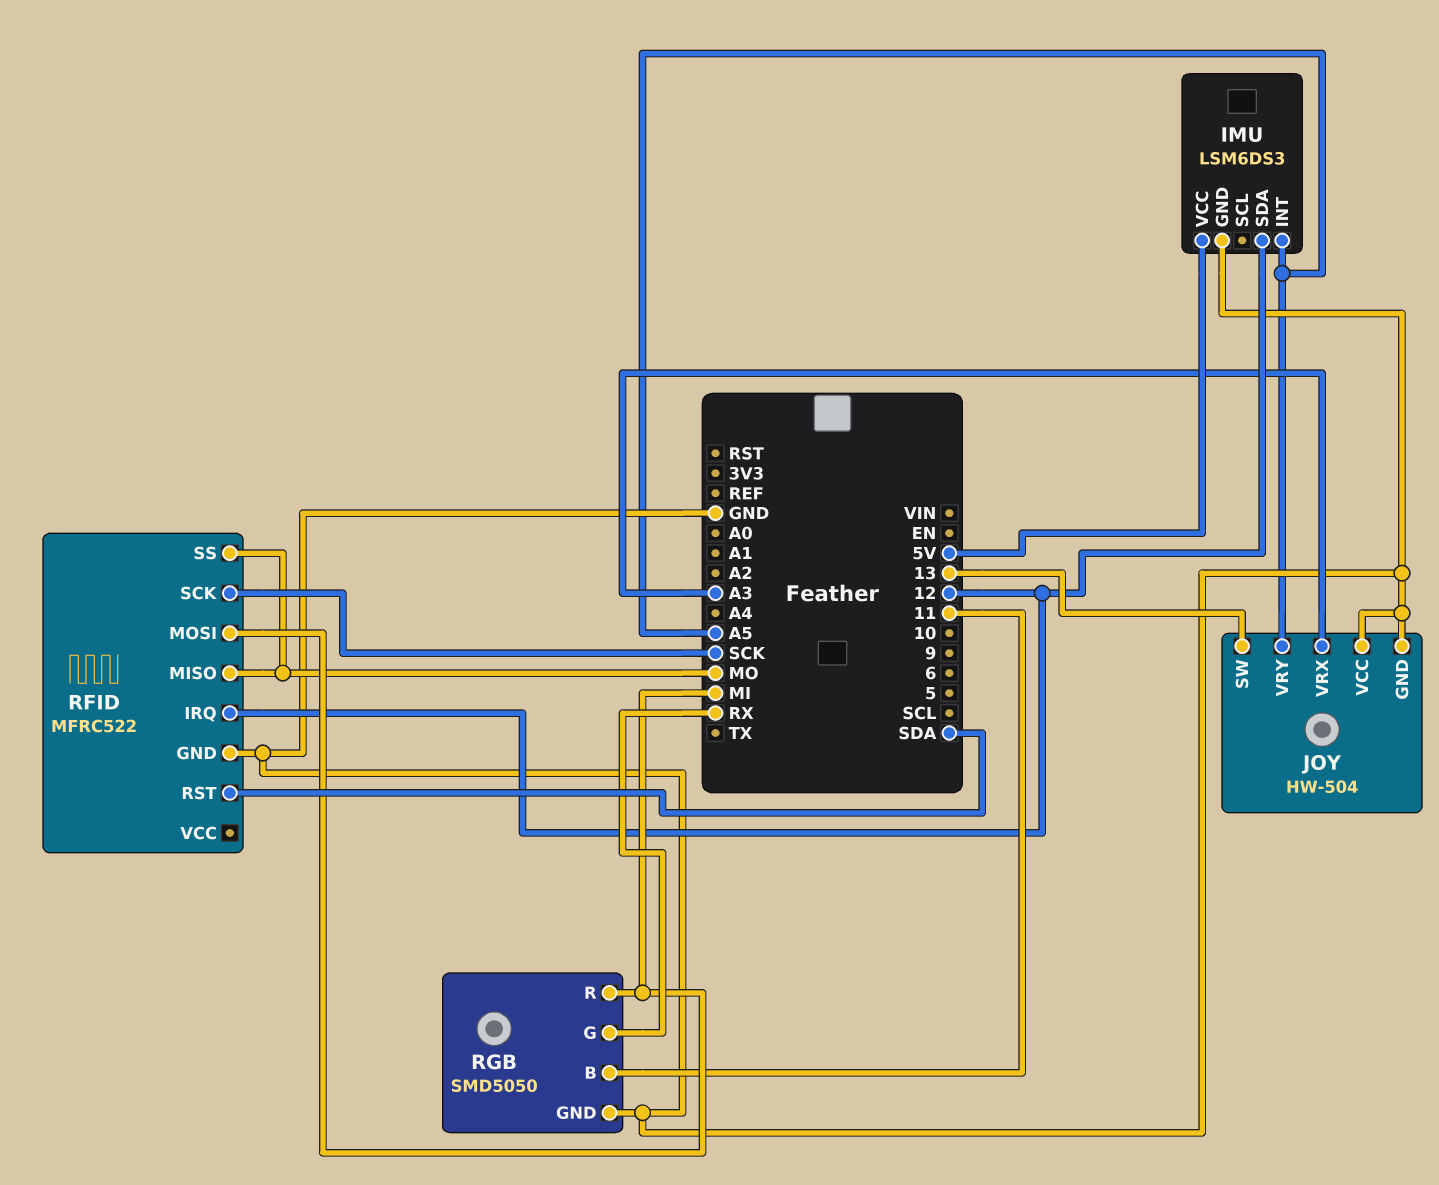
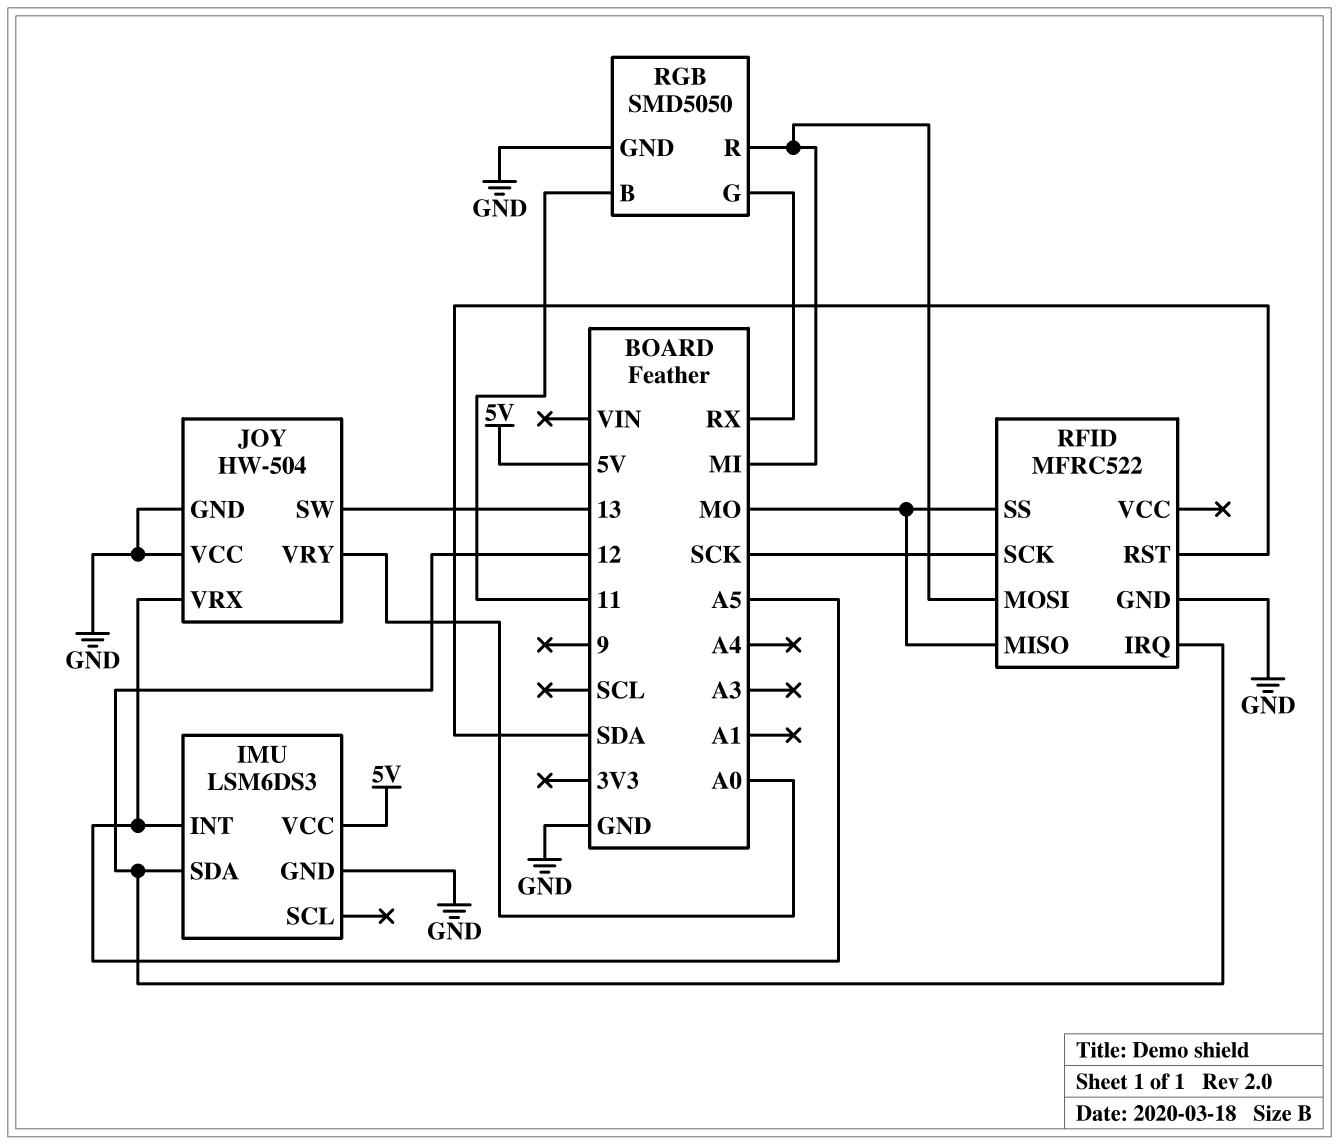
JOY pin VRX: A3 -> A5
JOY pin VRY: A5 -> A0

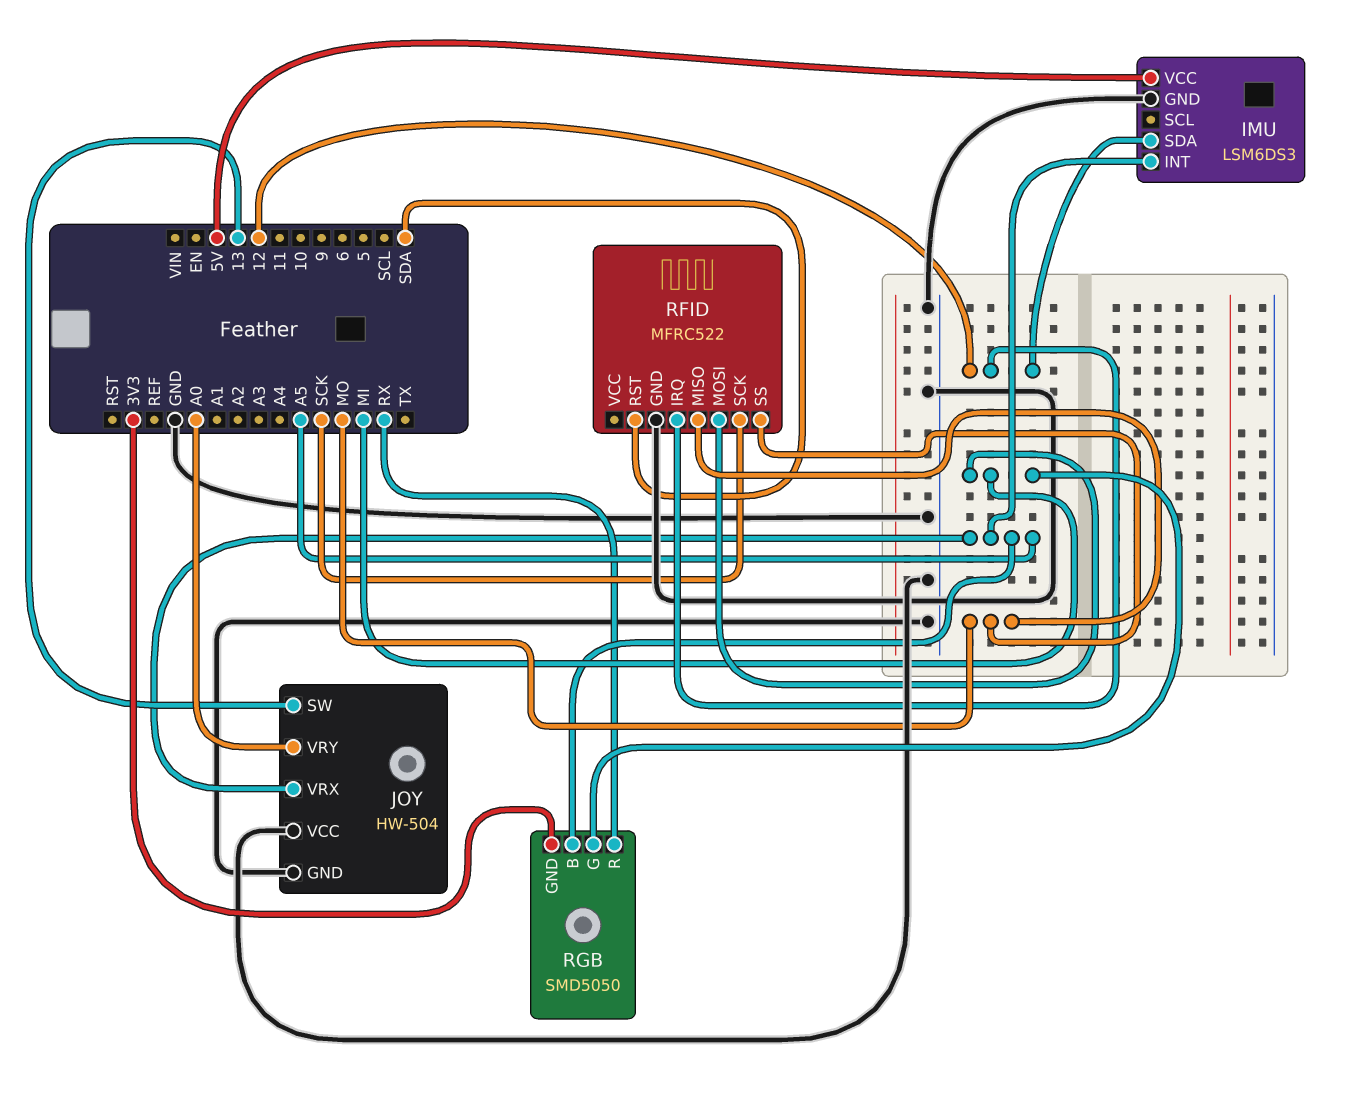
RGB pin B: 11 -> A5
RGB pin G: RX -> MI
RGB pin GND: GND -> 3V3
RGB pin R: MI -> RX

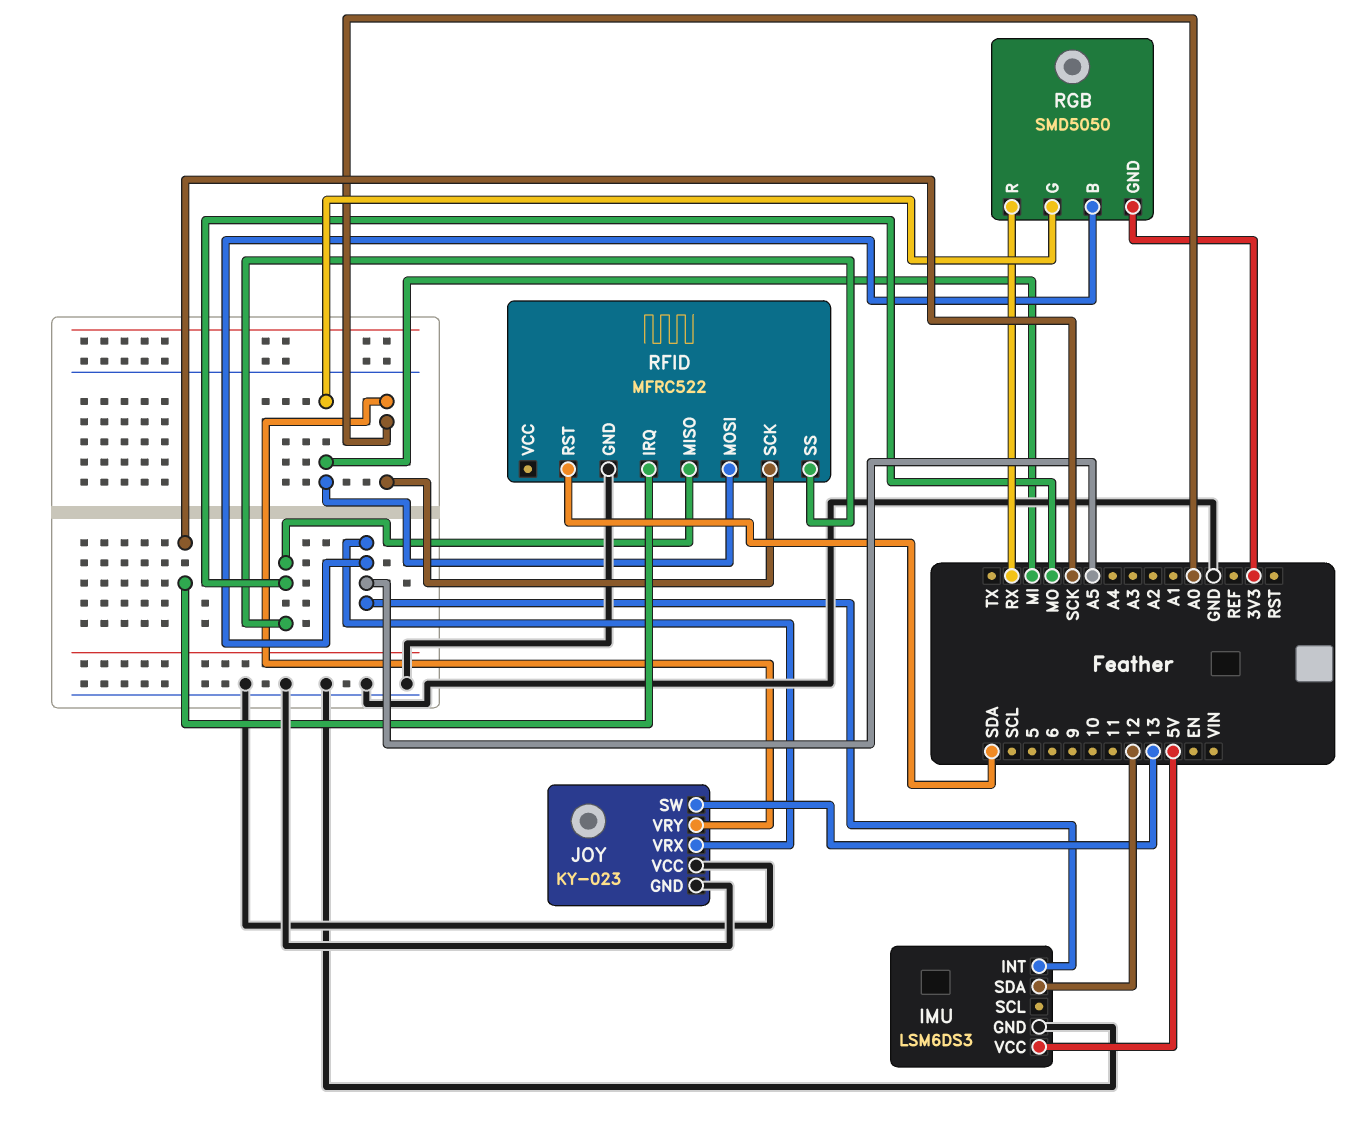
JOY: HW-504 -> KY-023
RFID pin IRQ: 12 -> SCK
RFID pin SCK: SCK -> A0

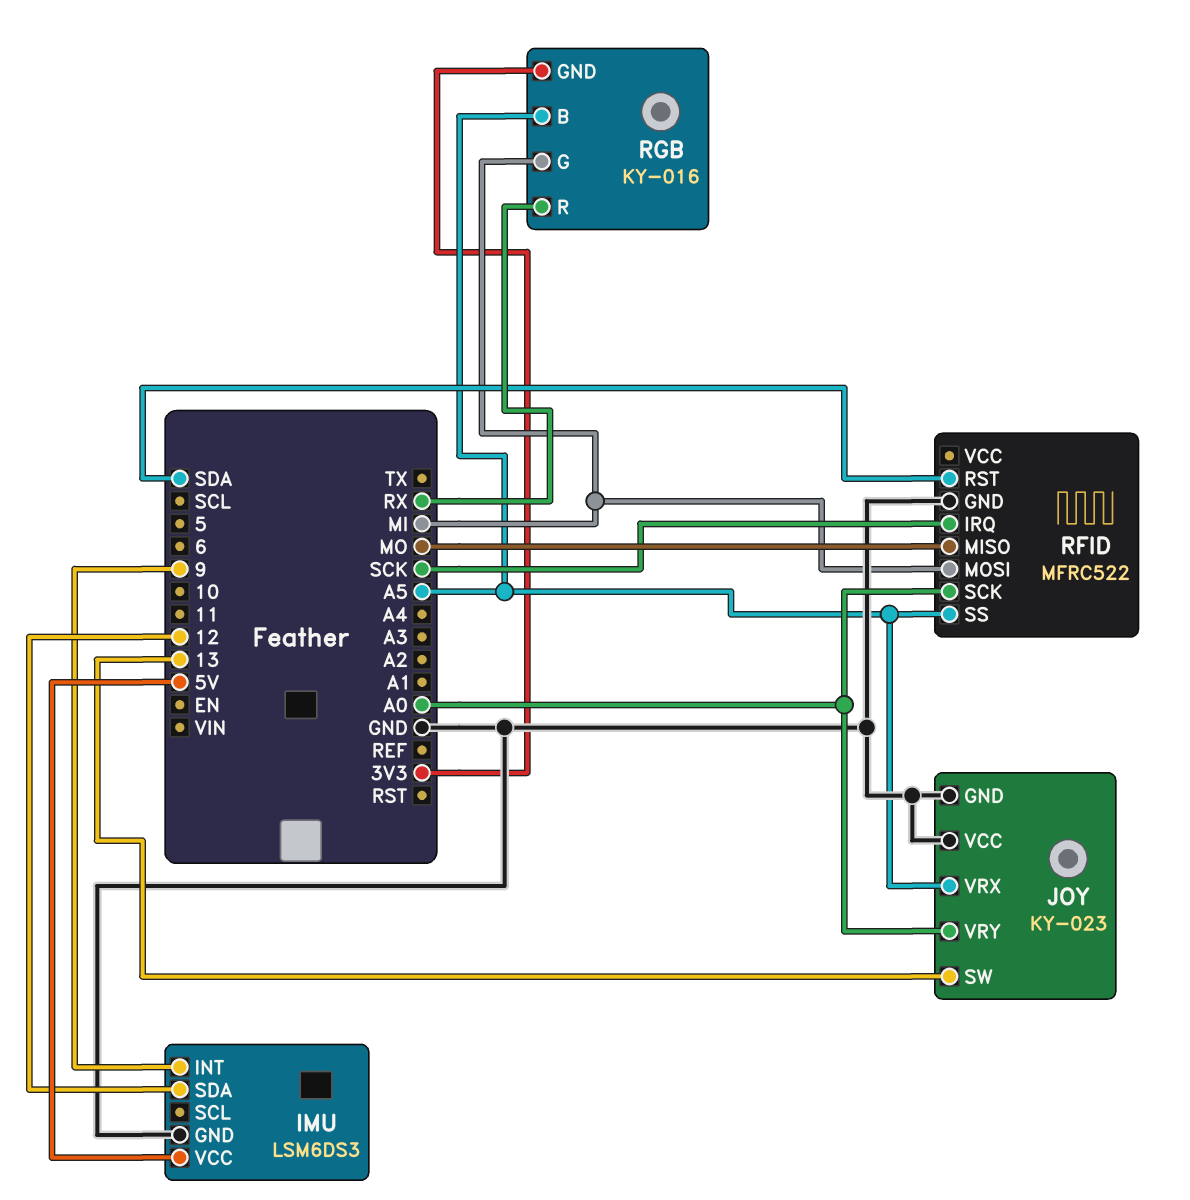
IMU pin INT: A5 -> 9
RFID pin SS: MO -> A5
RGB: SMD5050 -> KY-016

